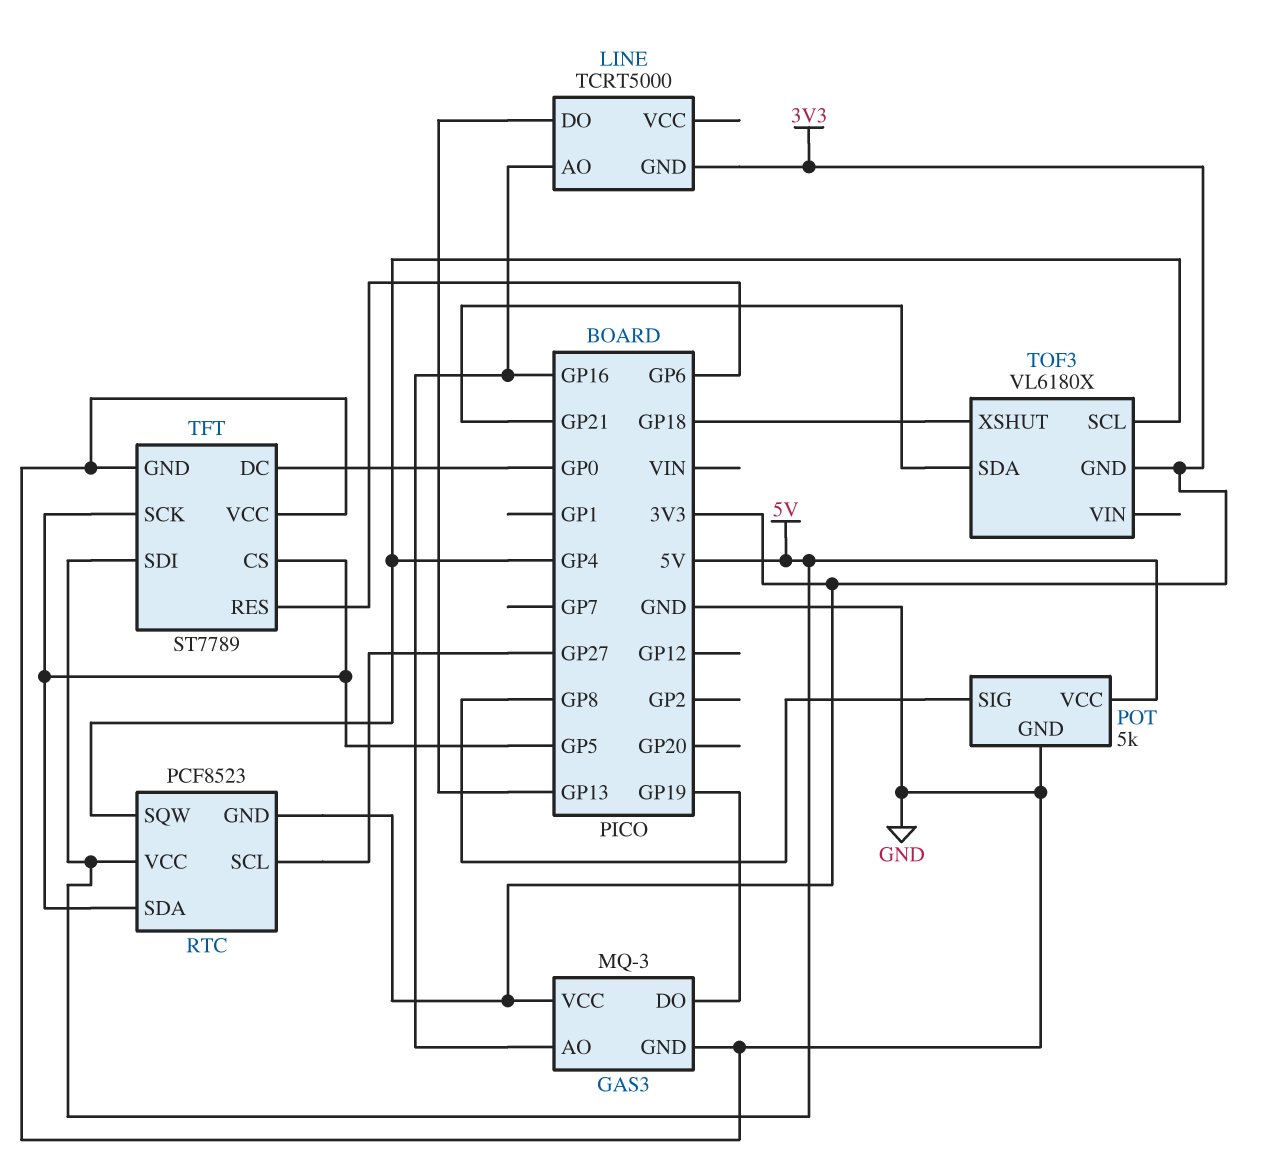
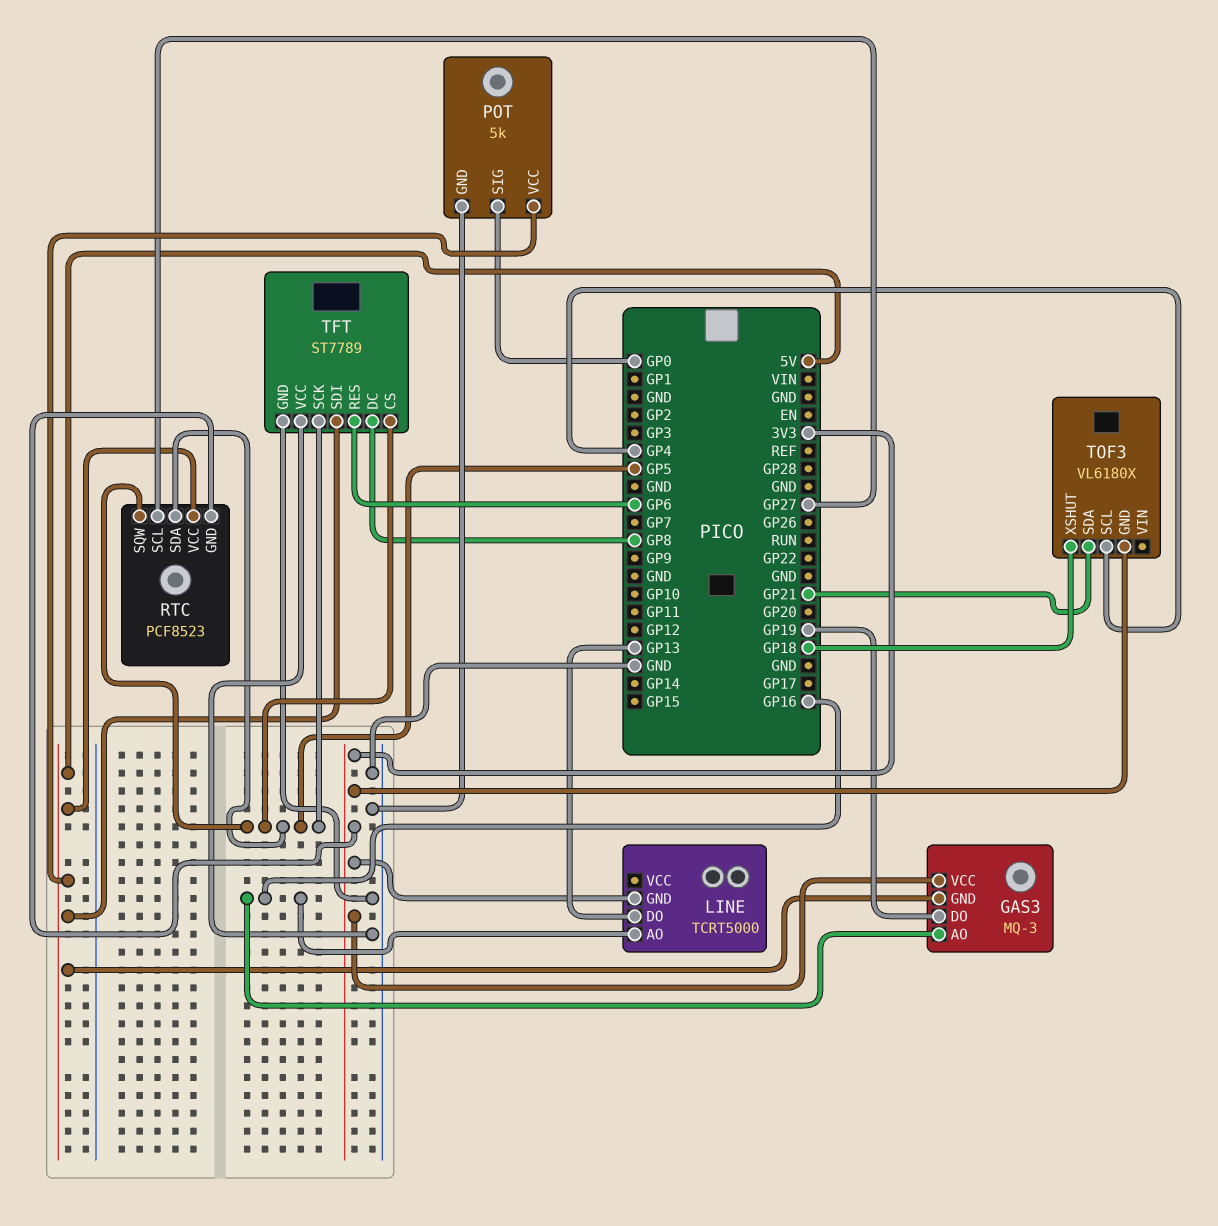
GAS3 pin GND: GND -> 5V
POT pin SIG: GP8 -> GP0
RTC pin SQW: GP4 -> GP5
TFT pin DC: GP0 -> GP8

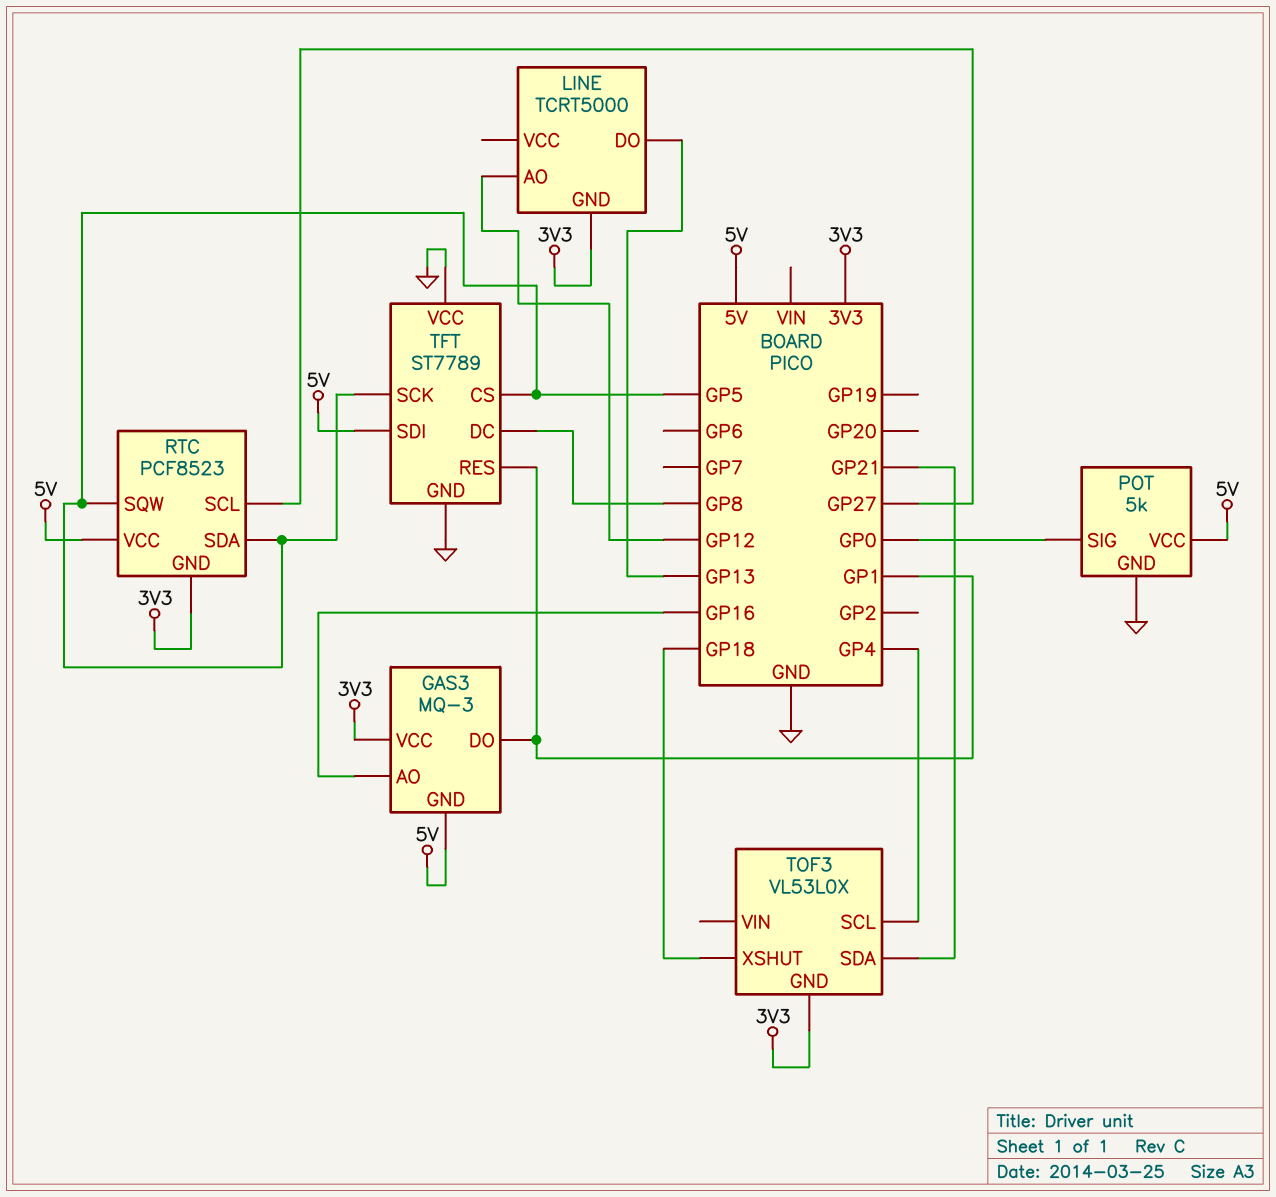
GAS3 pin DO: GP19 -> GP1
LINE pin AO: GP16 -> GP12
TFT pin RES: GP6 -> GP1
TOF3: VL6180X -> VL53L0X

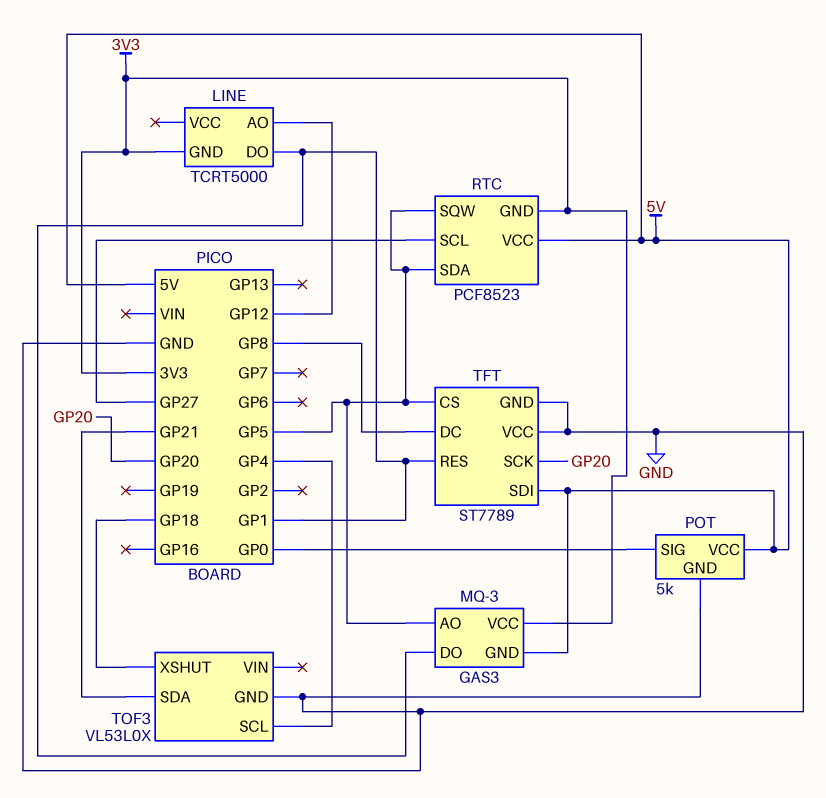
GAS3 pin AO: GP16 -> GP5
LINE pin DO: GP13 -> GP1
TFT pin SCK: GP5 -> GP20
TOF3 pin GND: 3V3 -> GND

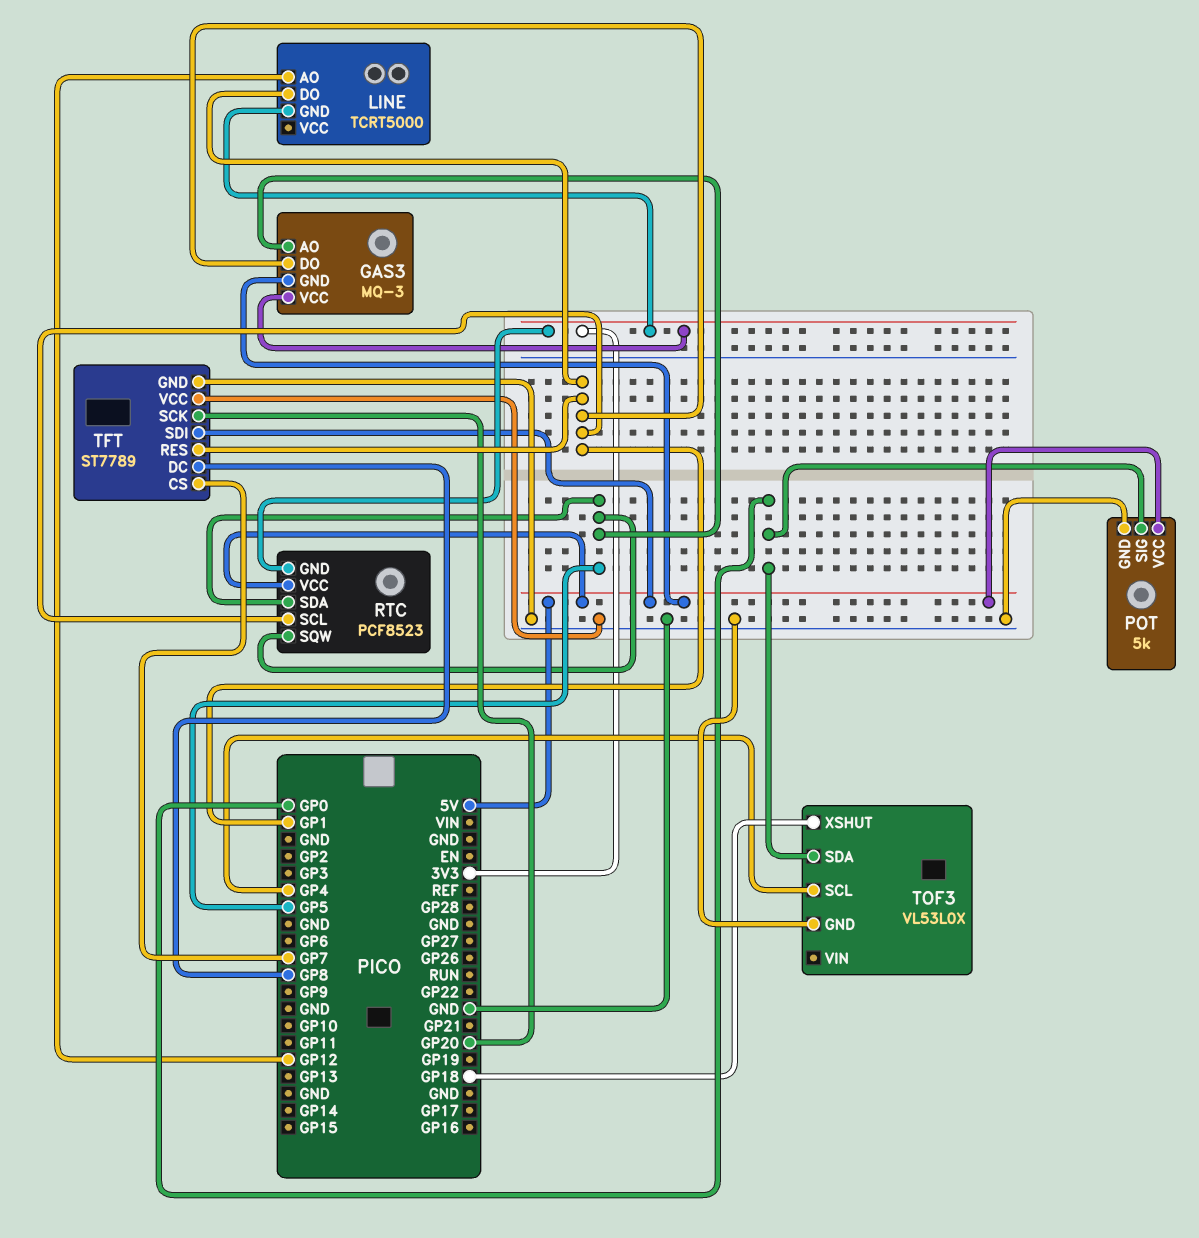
RTC pin SCL: GP27 -> GP1
TFT pin CS: GP5 -> GP7
TOF3 pin SDA: GP21 -> GP0

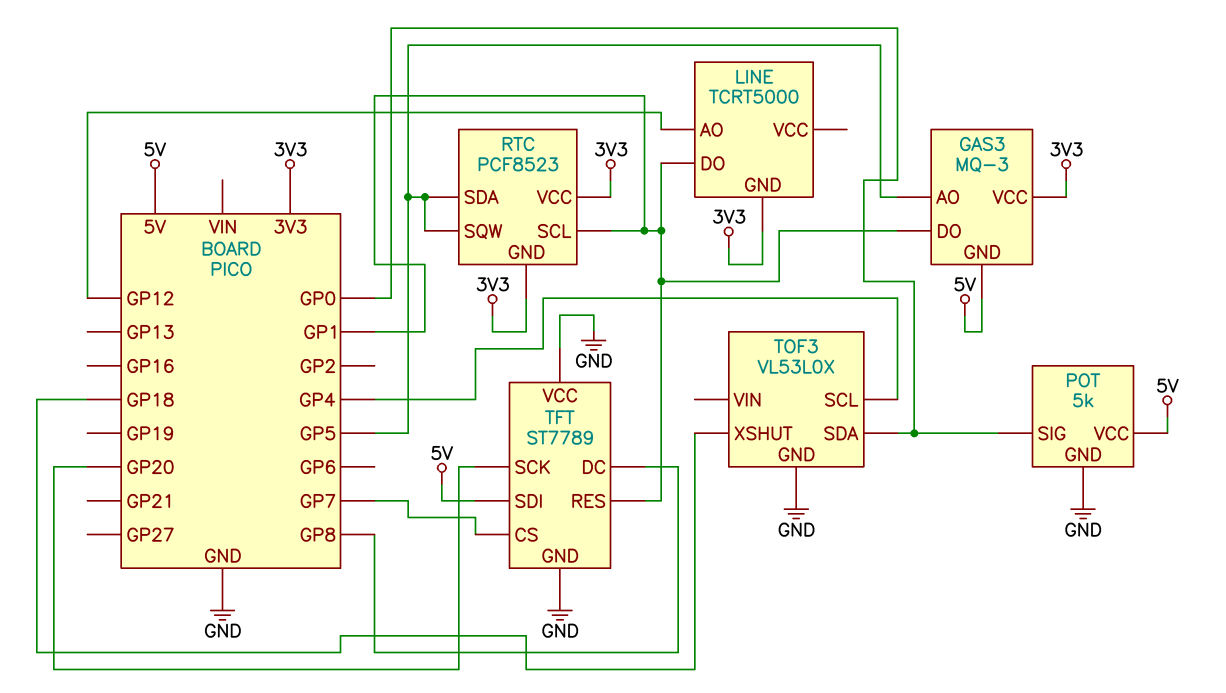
RTC pin VCC: 5V -> 3V3

